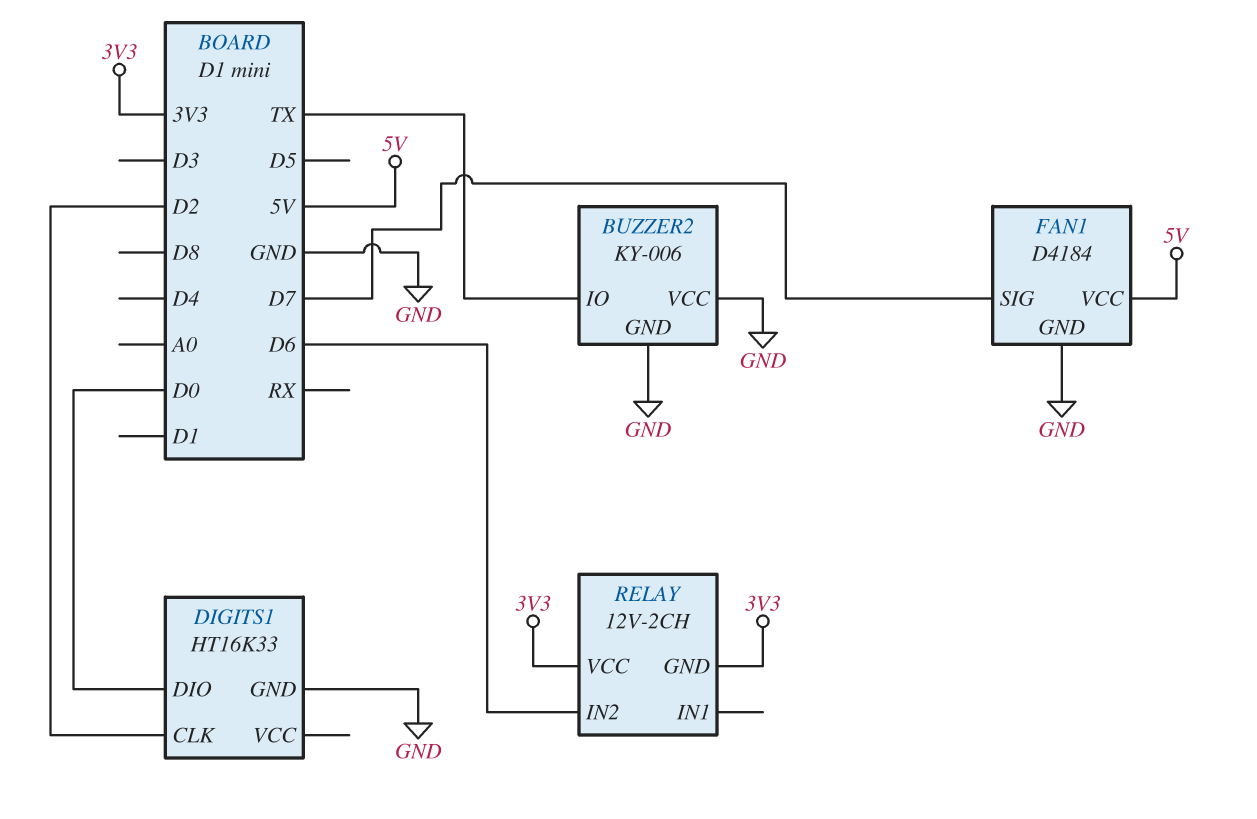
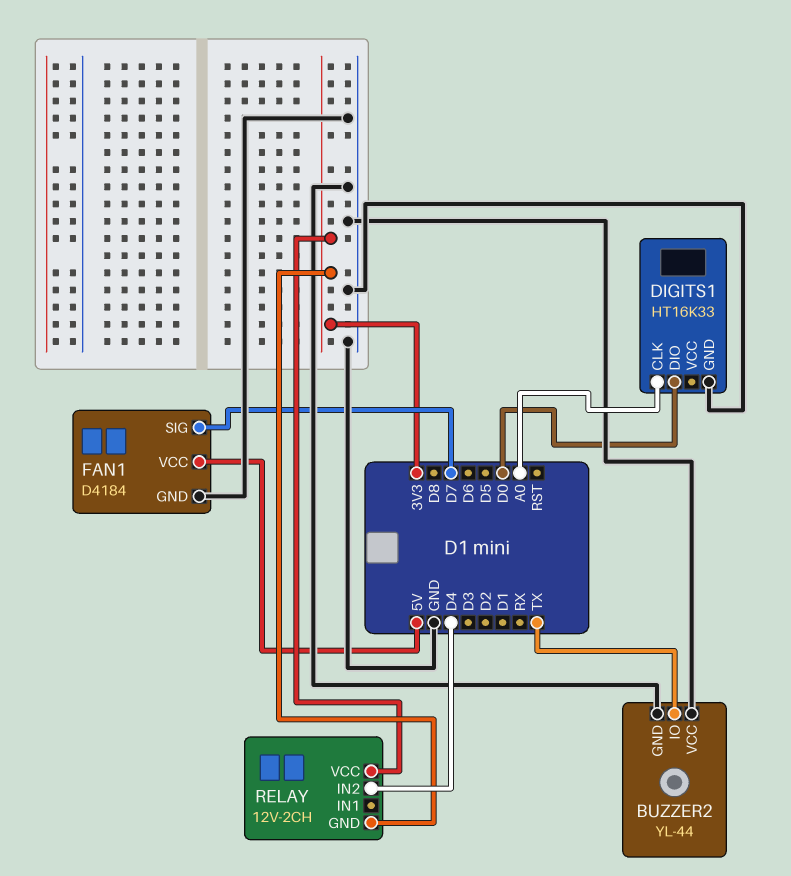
BUZZER2: KY-006 -> YL-44
DIGITS1 pin CLK: D2 -> A0
RELAY pin IN2: D6 -> D4

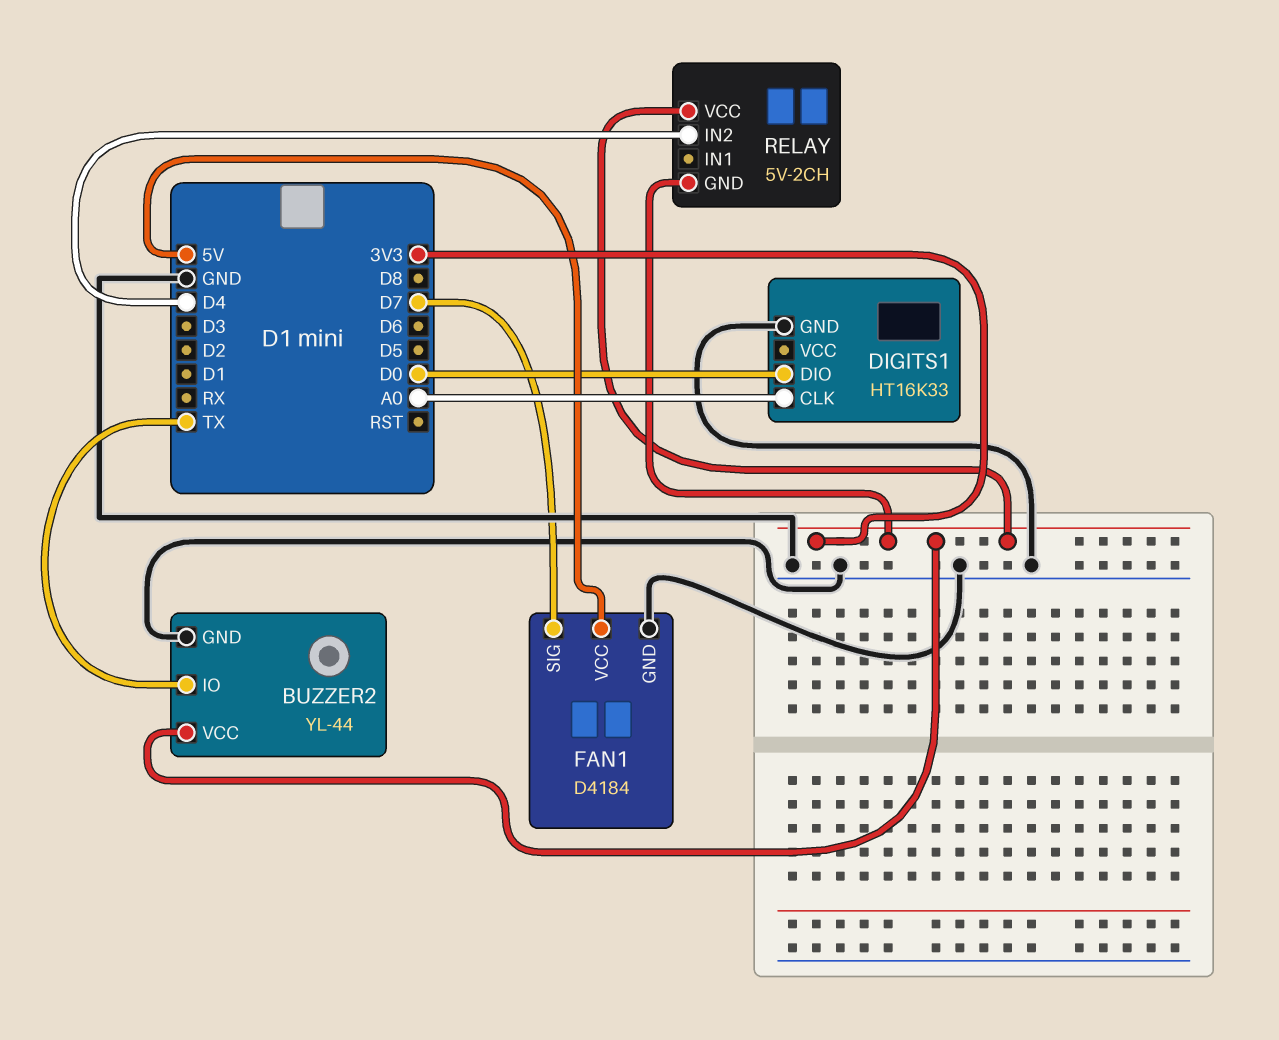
BUZZER2 pin VCC: GND -> 3V3
RELAY: 12V-2CH -> 5V-2CH

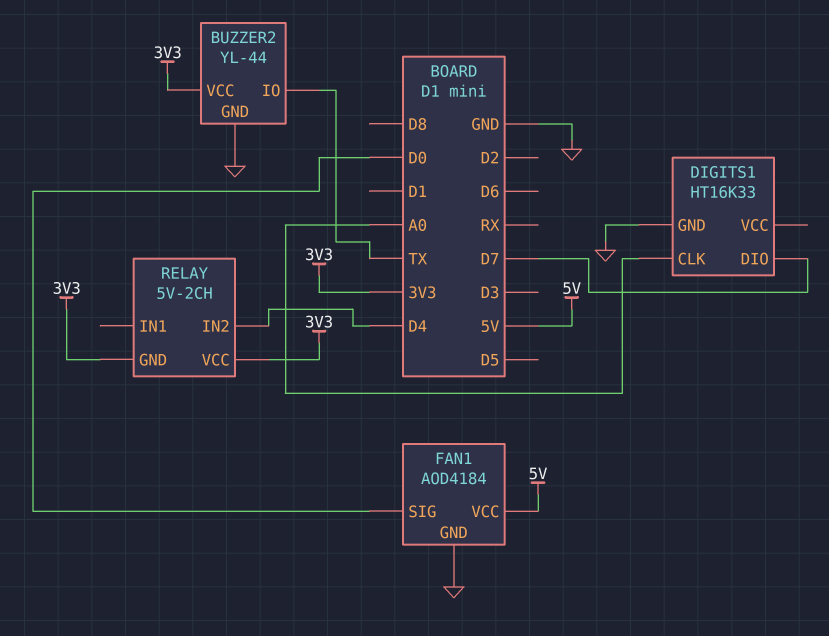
DIGITS1 pin DIO: D0 -> D7
FAN1: D4184 -> AOD4184
FAN1 pin SIG: D7 -> D0

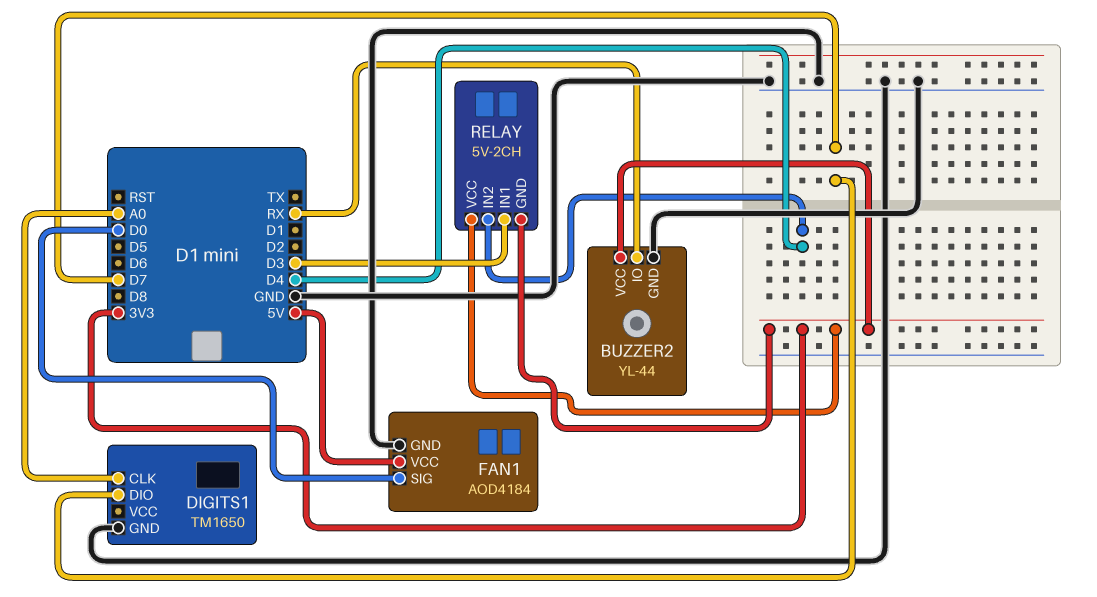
BUZZER2 pin IO: TX -> RX
DIGITS1: HT16K33 -> TM1650
RELAY pin IN1: none -> D3

